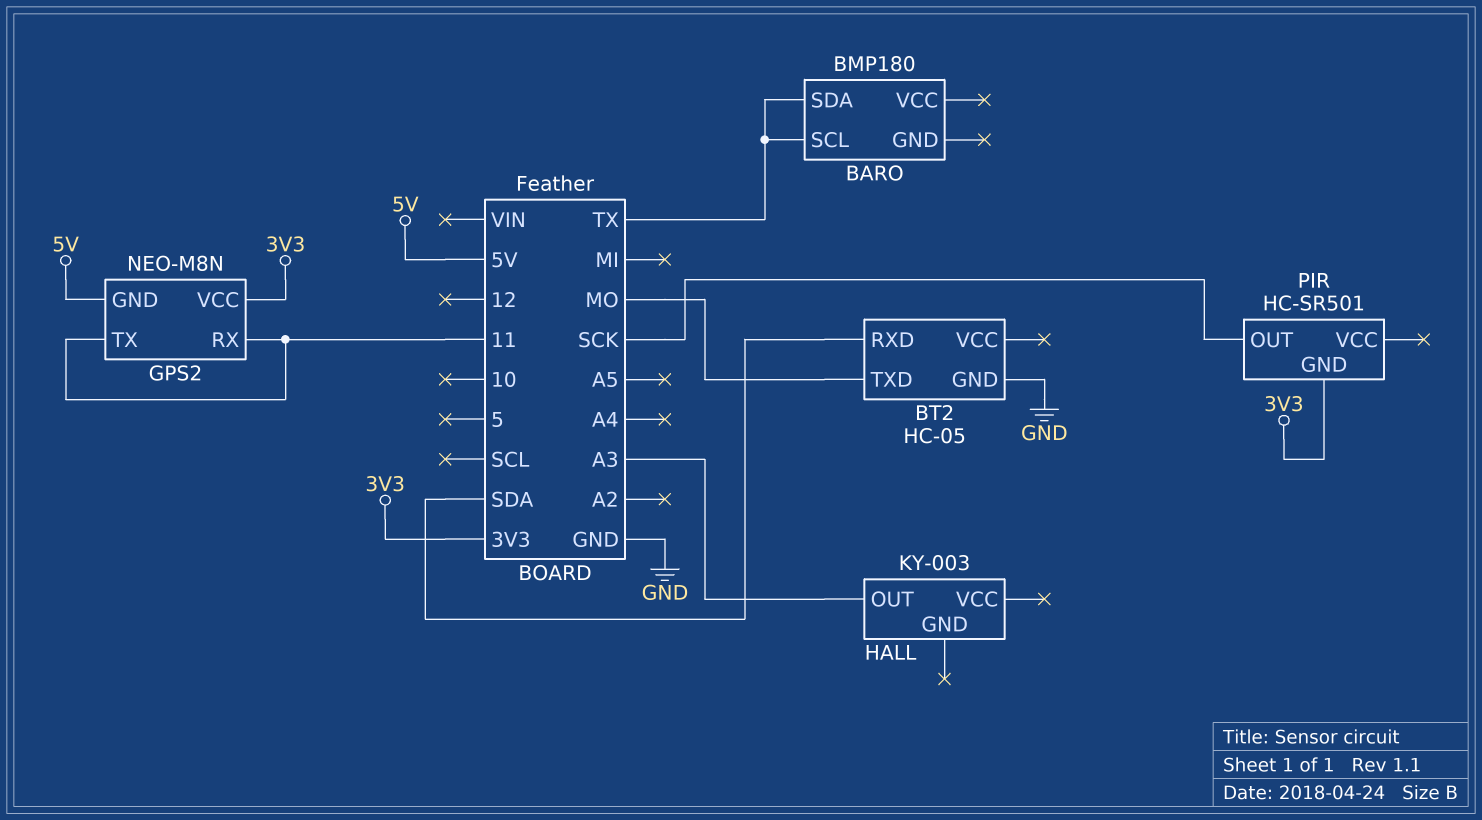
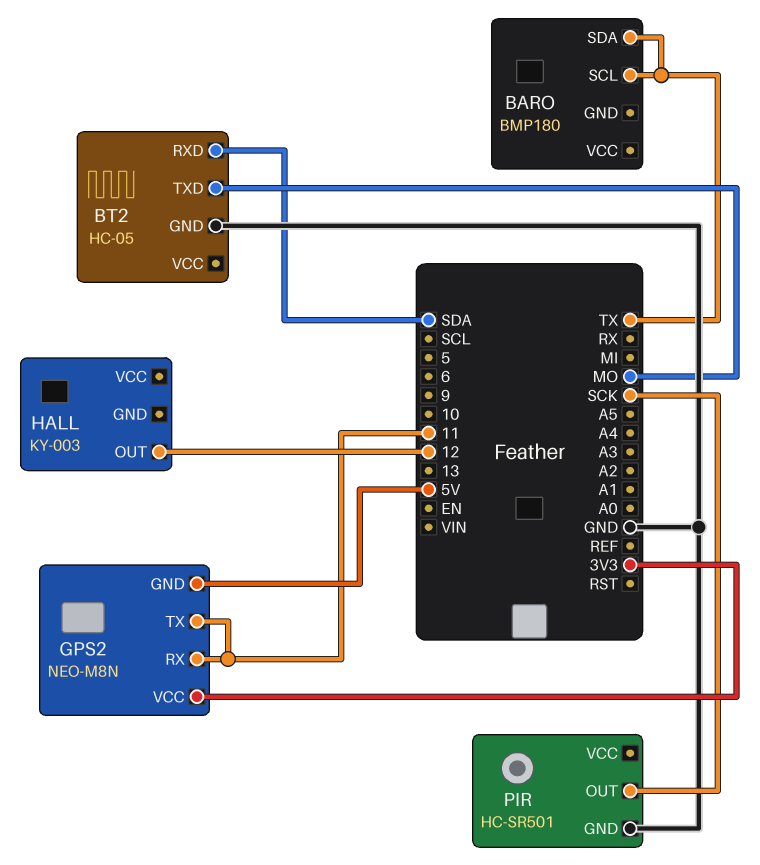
HALL pin OUT: A3 -> 12
PIR pin GND: 3V3 -> GND

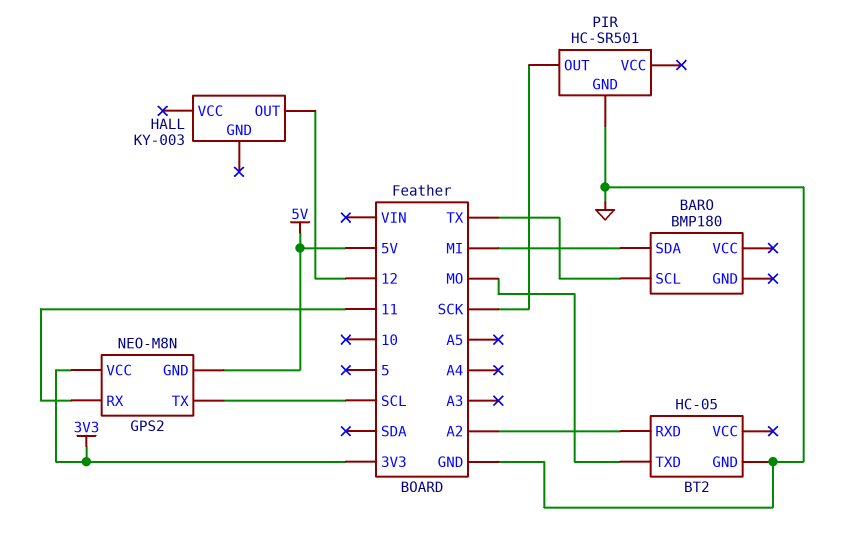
BARO pin SDA: TX -> MI
BT2 pin RXD: SDA -> A2
GPS2 pin TX: 11 -> SCL

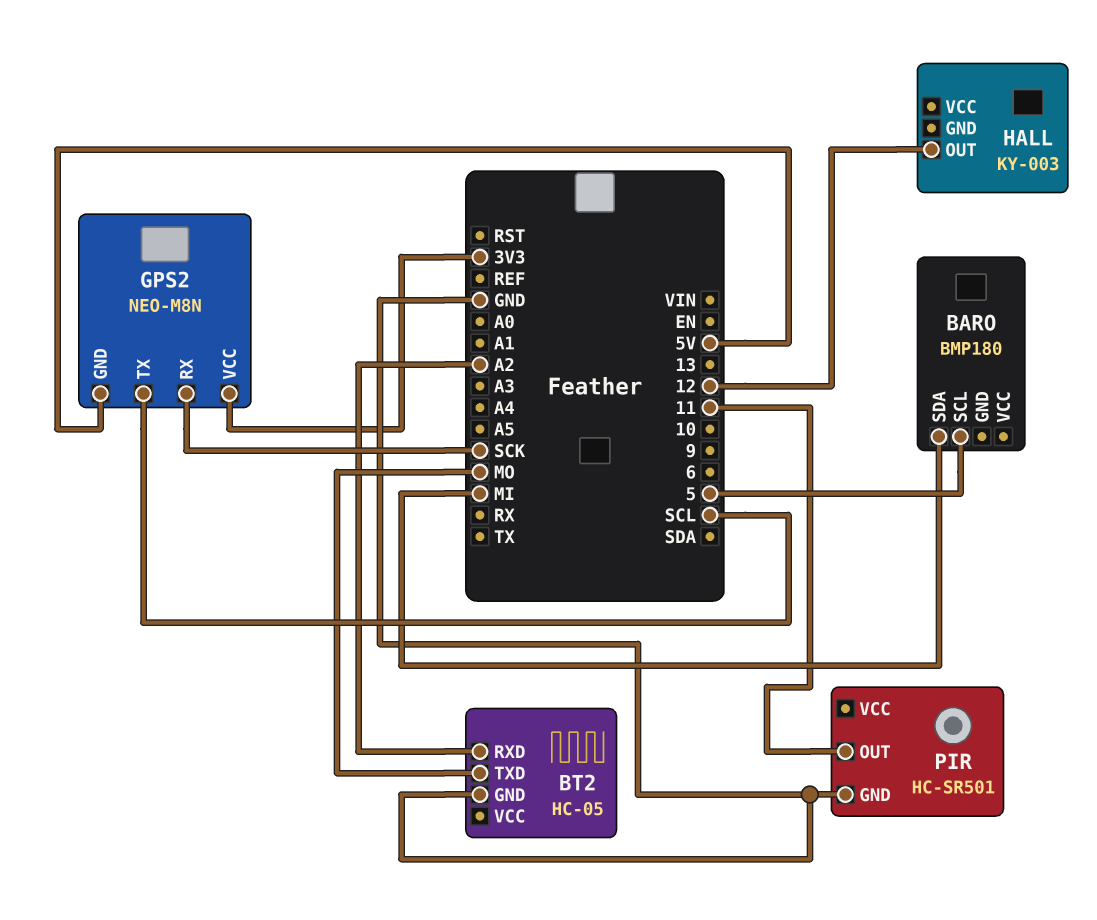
BARO pin SCL: TX -> 5
GPS2 pin RX: 11 -> SCK
PIR pin OUT: SCK -> 11

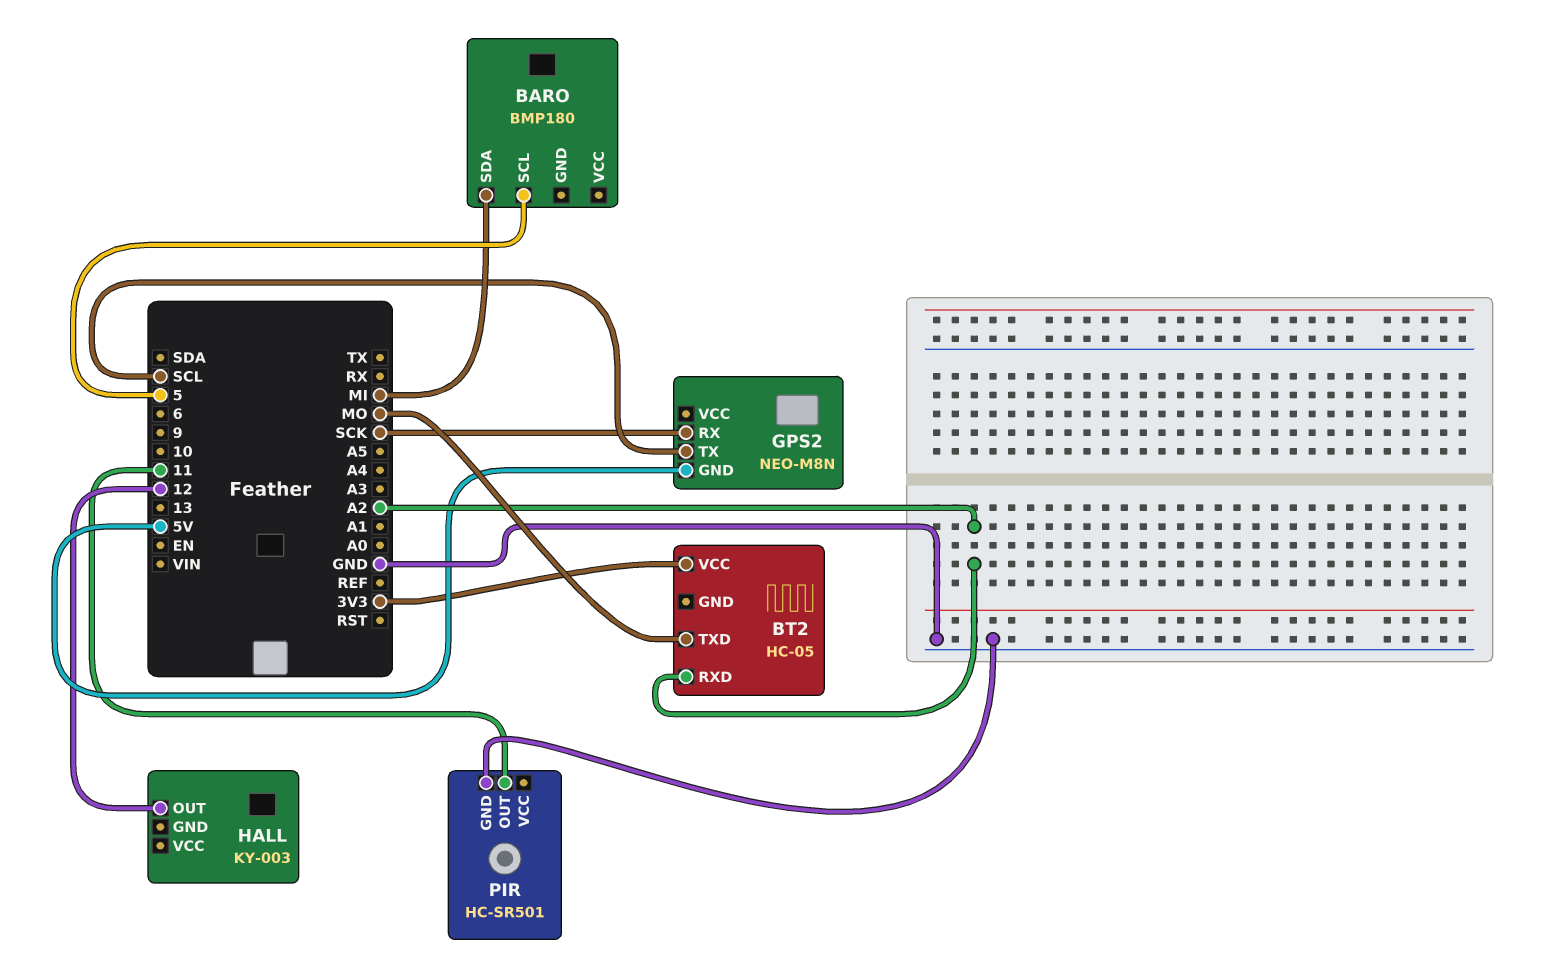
BT2 pin GND: GND -> none
BT2 pin VCC: none -> 3V3
GPS2 pin VCC: 3V3 -> none

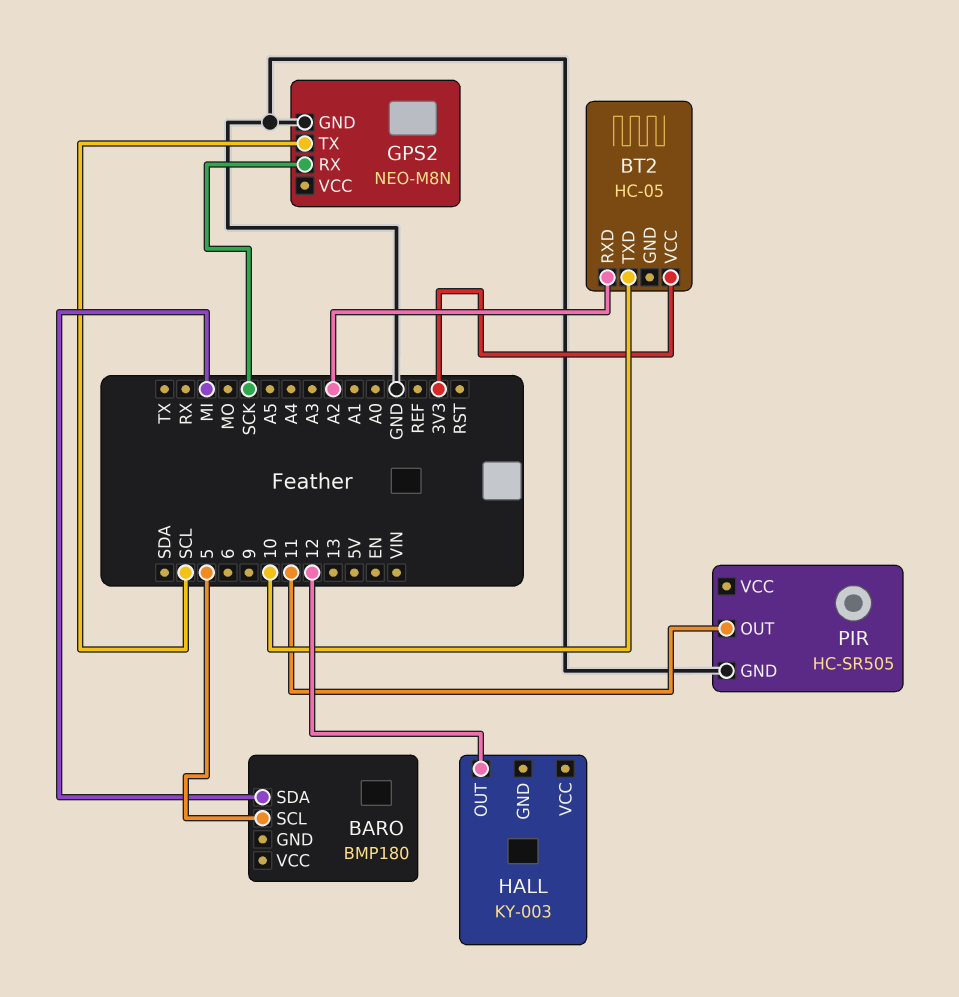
BT2 pin TXD: MO -> 10
GPS2 pin GND: 5V -> GND
PIR: HC-SR501 -> HC-SR505

